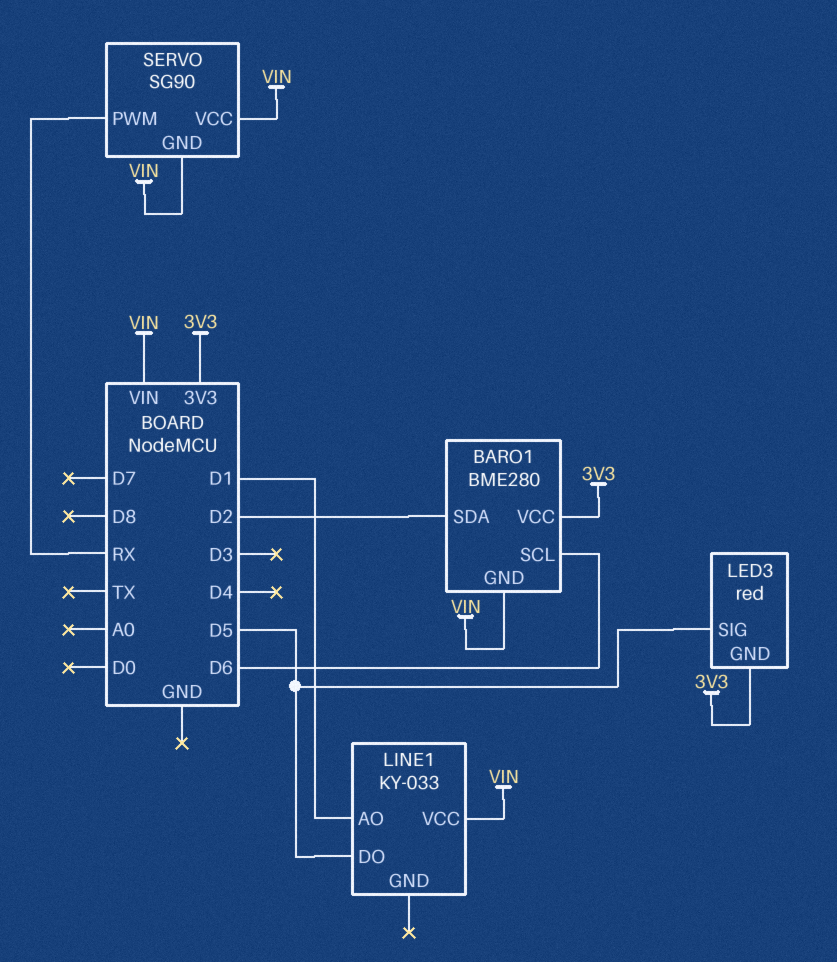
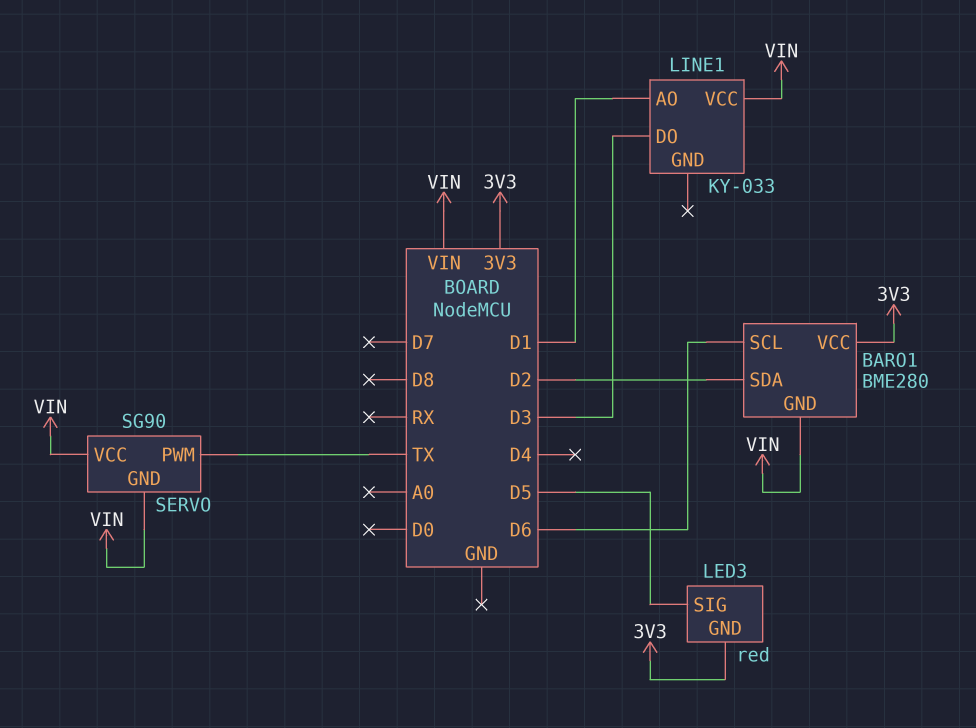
LINE1 pin DO: D5 -> D3
SERVO pin PWM: RX -> TX

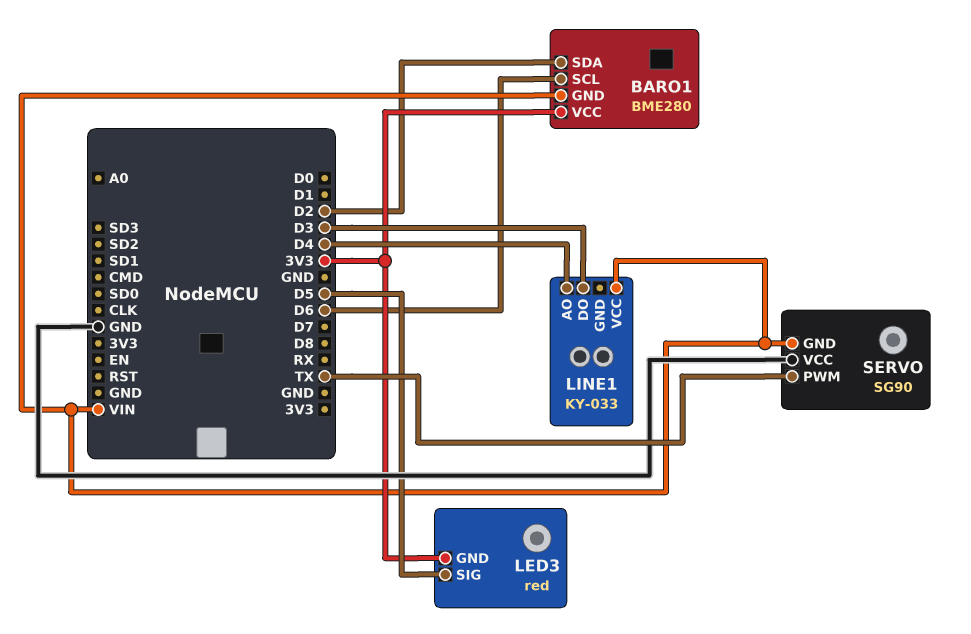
LINE1 pin AO: D1 -> D4
SERVO pin VCC: VIN -> GND

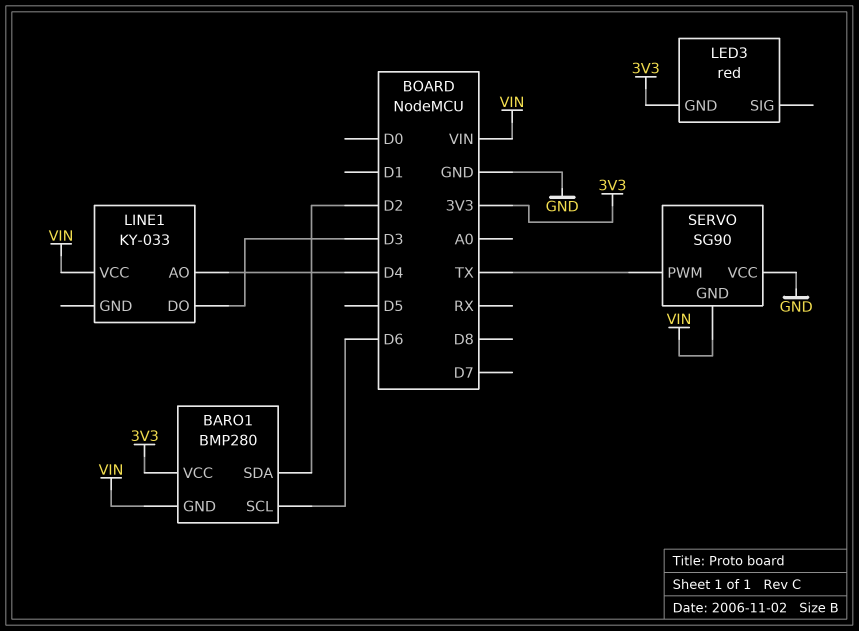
BARO1: BME280 -> BMP280
LED3 pin SIG: D5 -> none

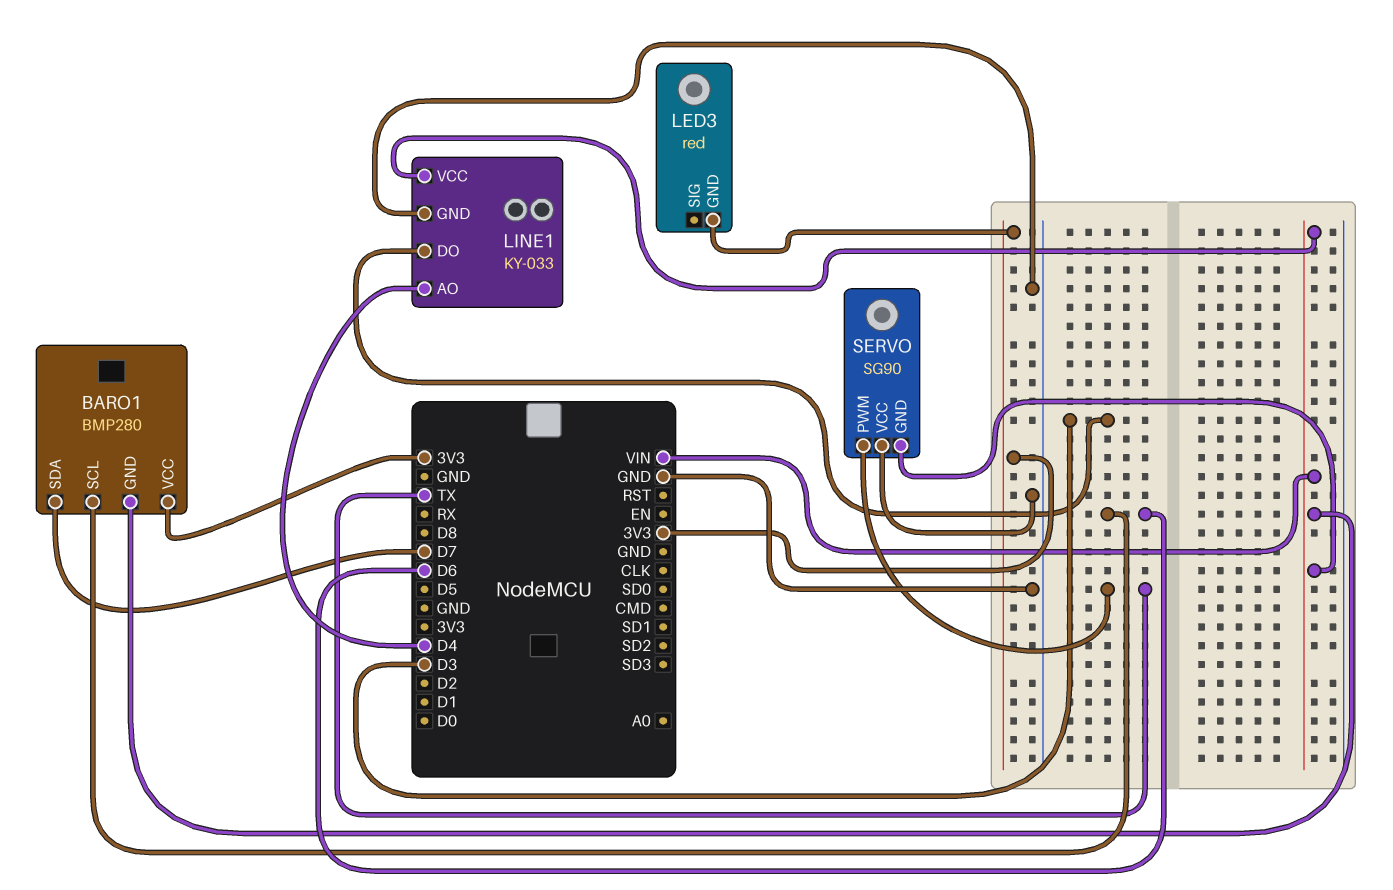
BARO1 pin SDA: D2 -> D7
LINE1 pin GND: none -> GND

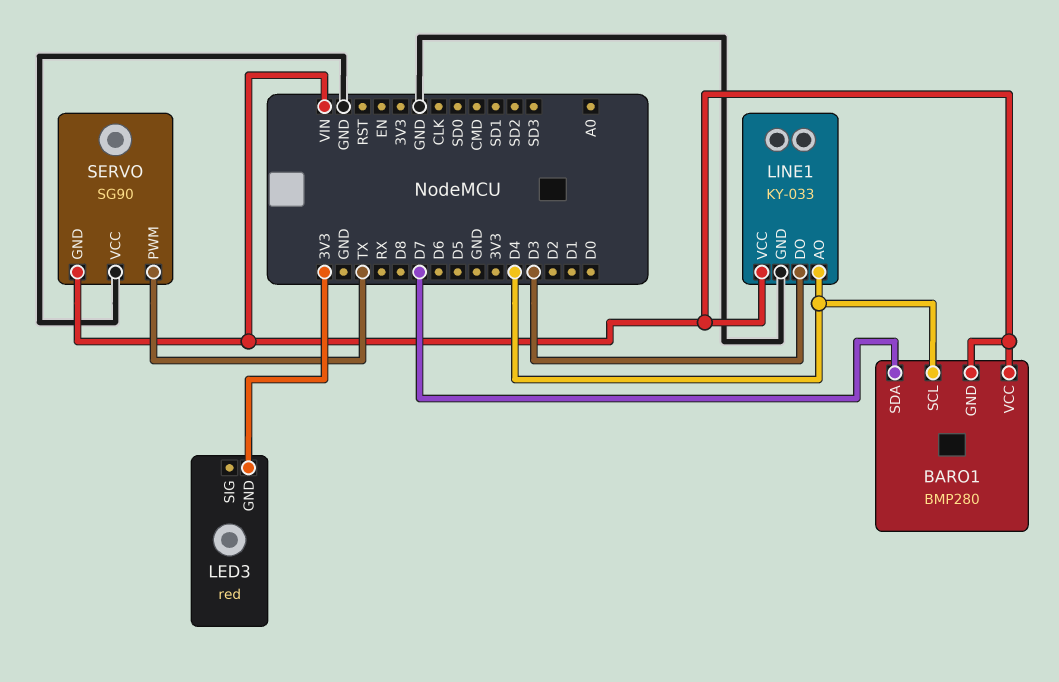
BARO1 pin SCL: D6 -> D4
BARO1 pin VCC: 3V3 -> VIN

